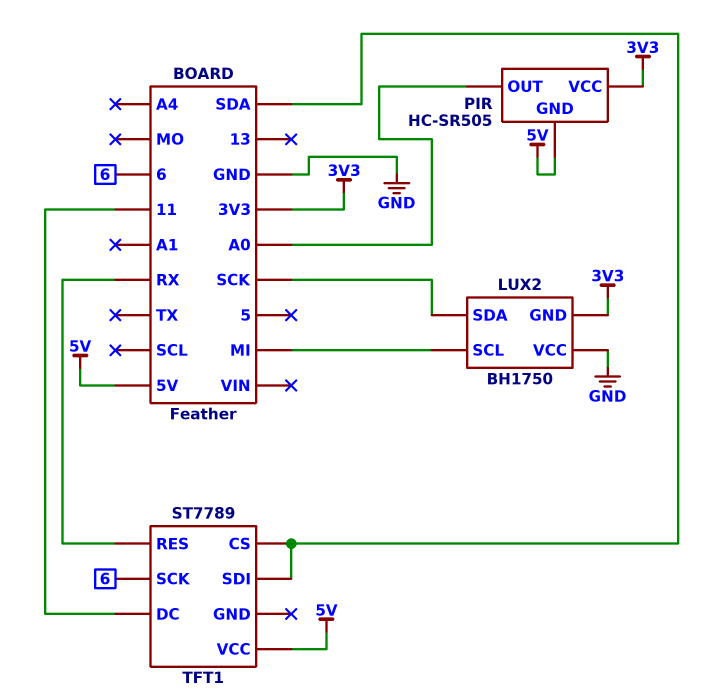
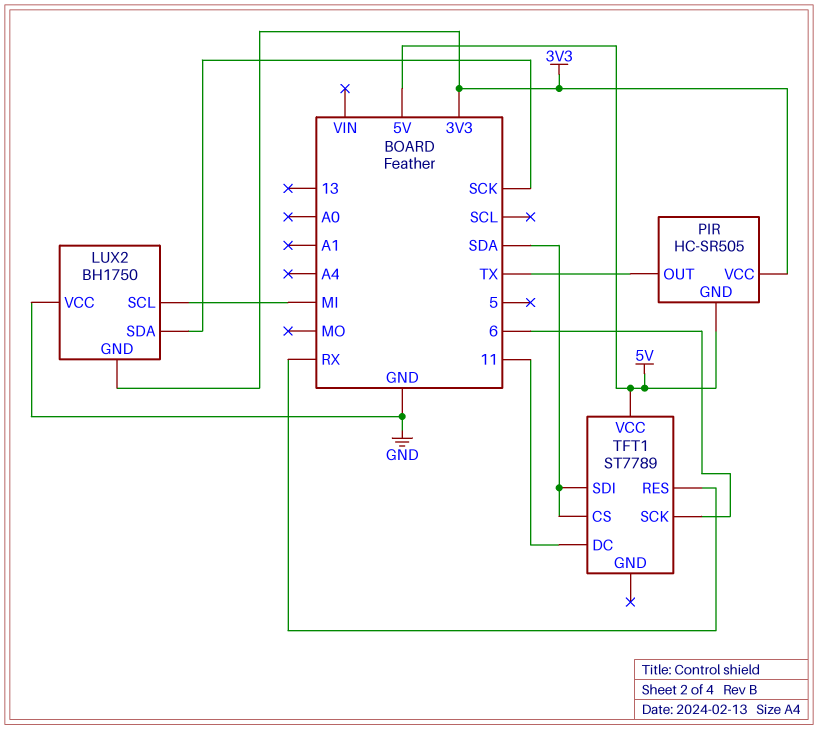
PIR pin OUT: A0 -> TX

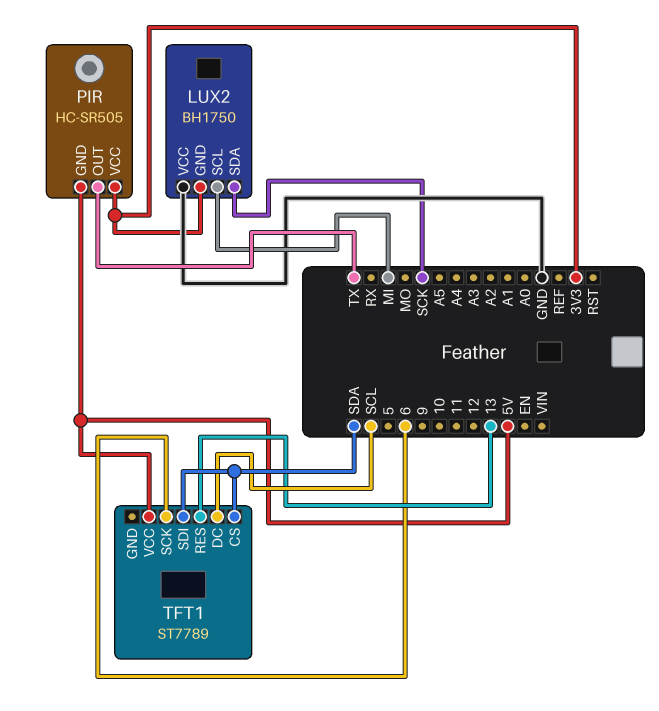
TFT1 pin DC: 11 -> SCL
TFT1 pin RES: RX -> 13

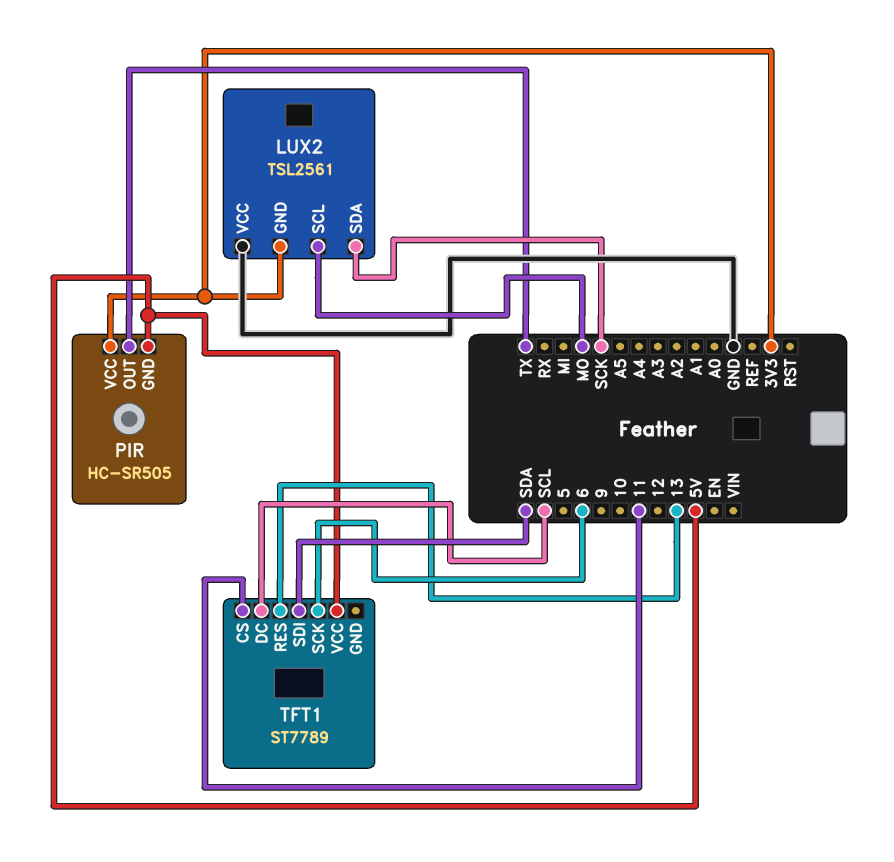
LUX2: BH1750 -> TSL2561
LUX2 pin SCL: MI -> MO
TFT1 pin CS: SDA -> 11

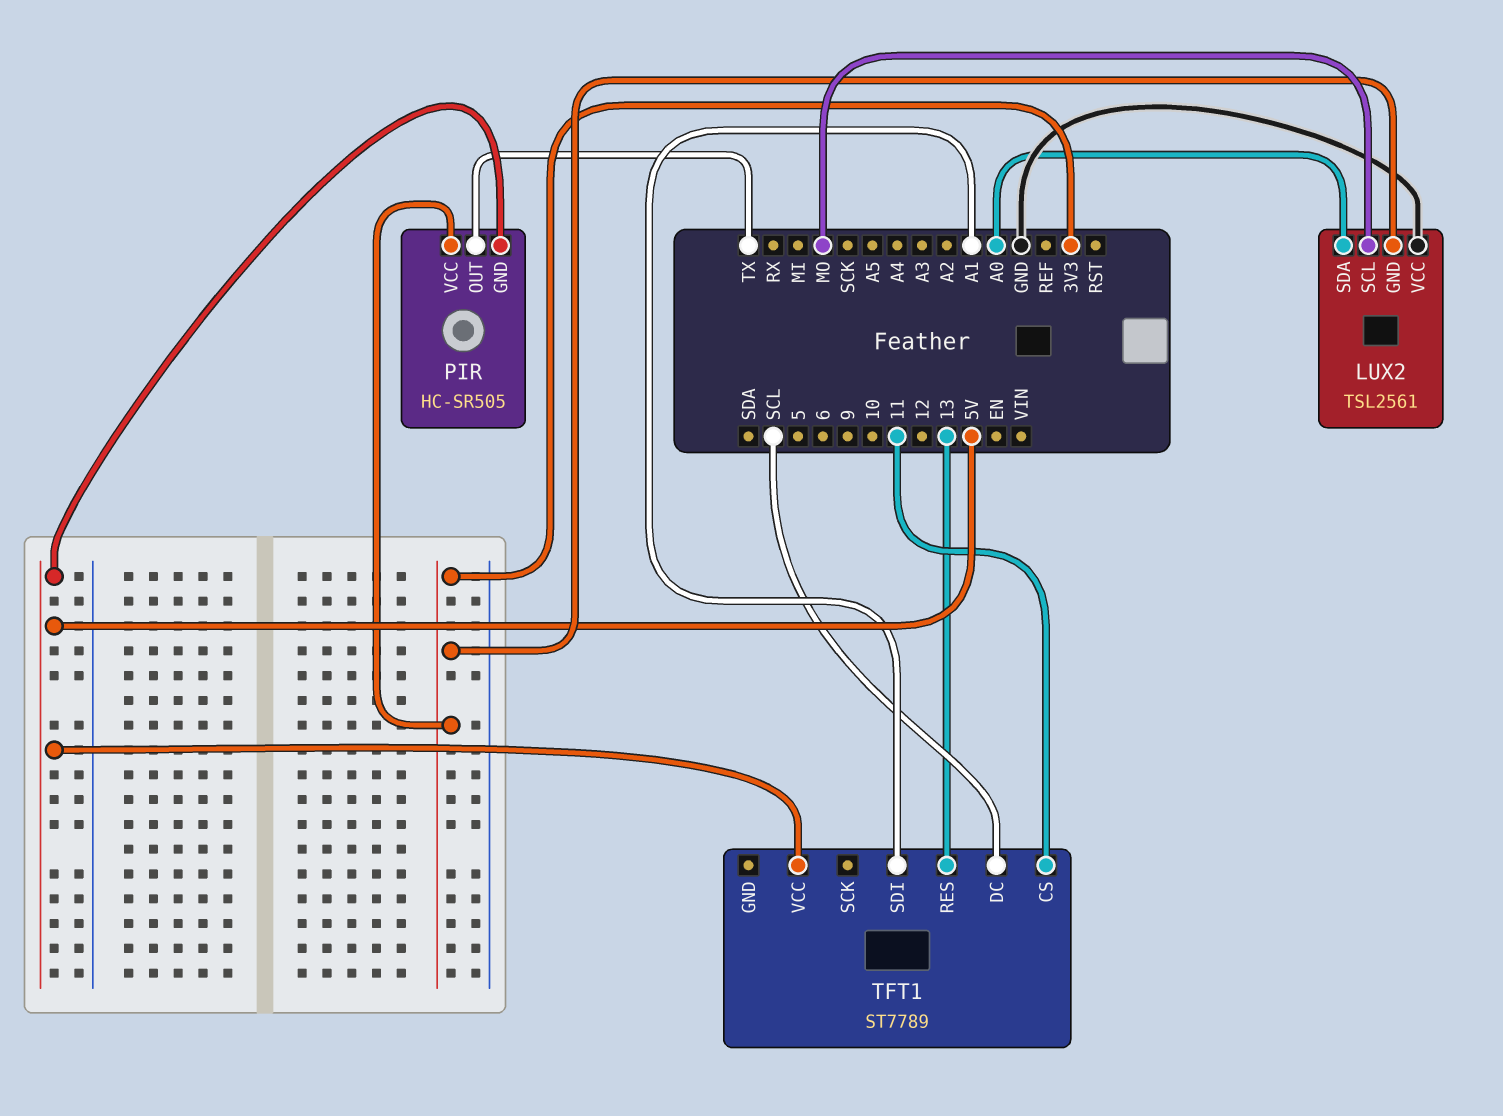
LUX2 pin SDA: SCK -> A0
TFT1 pin SCK: 6 -> none
TFT1 pin SDI: SDA -> A1

